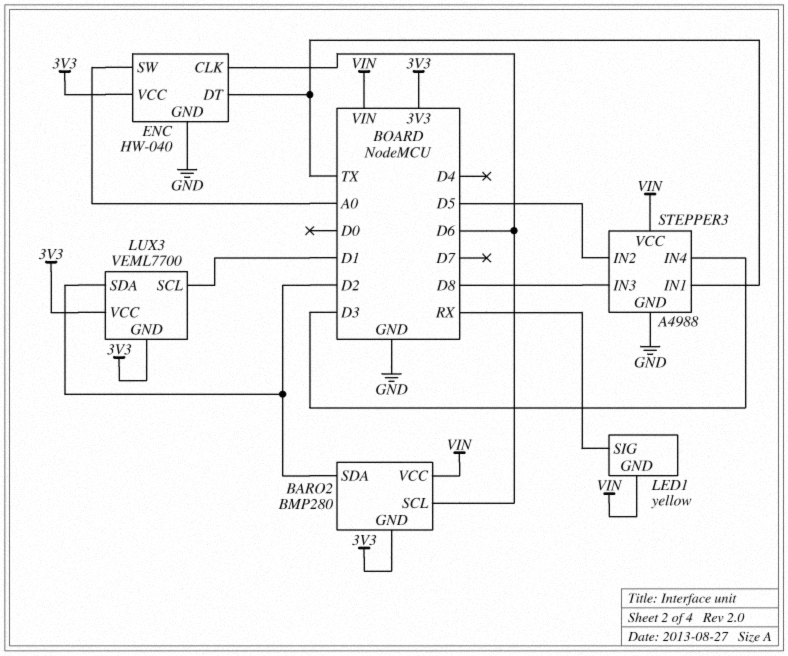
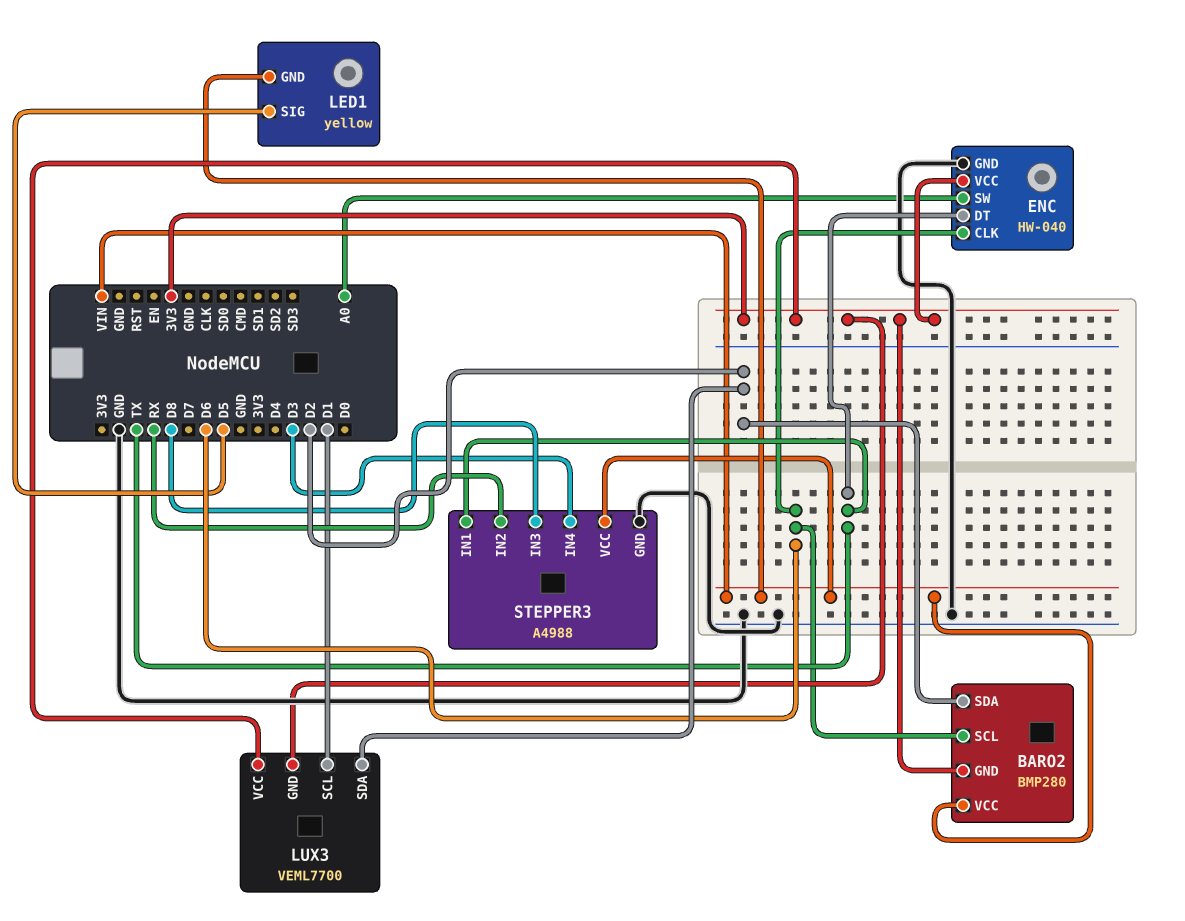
LED1 pin SIG: RX -> D5
STEPPER3 pin IN2: D5 -> RX

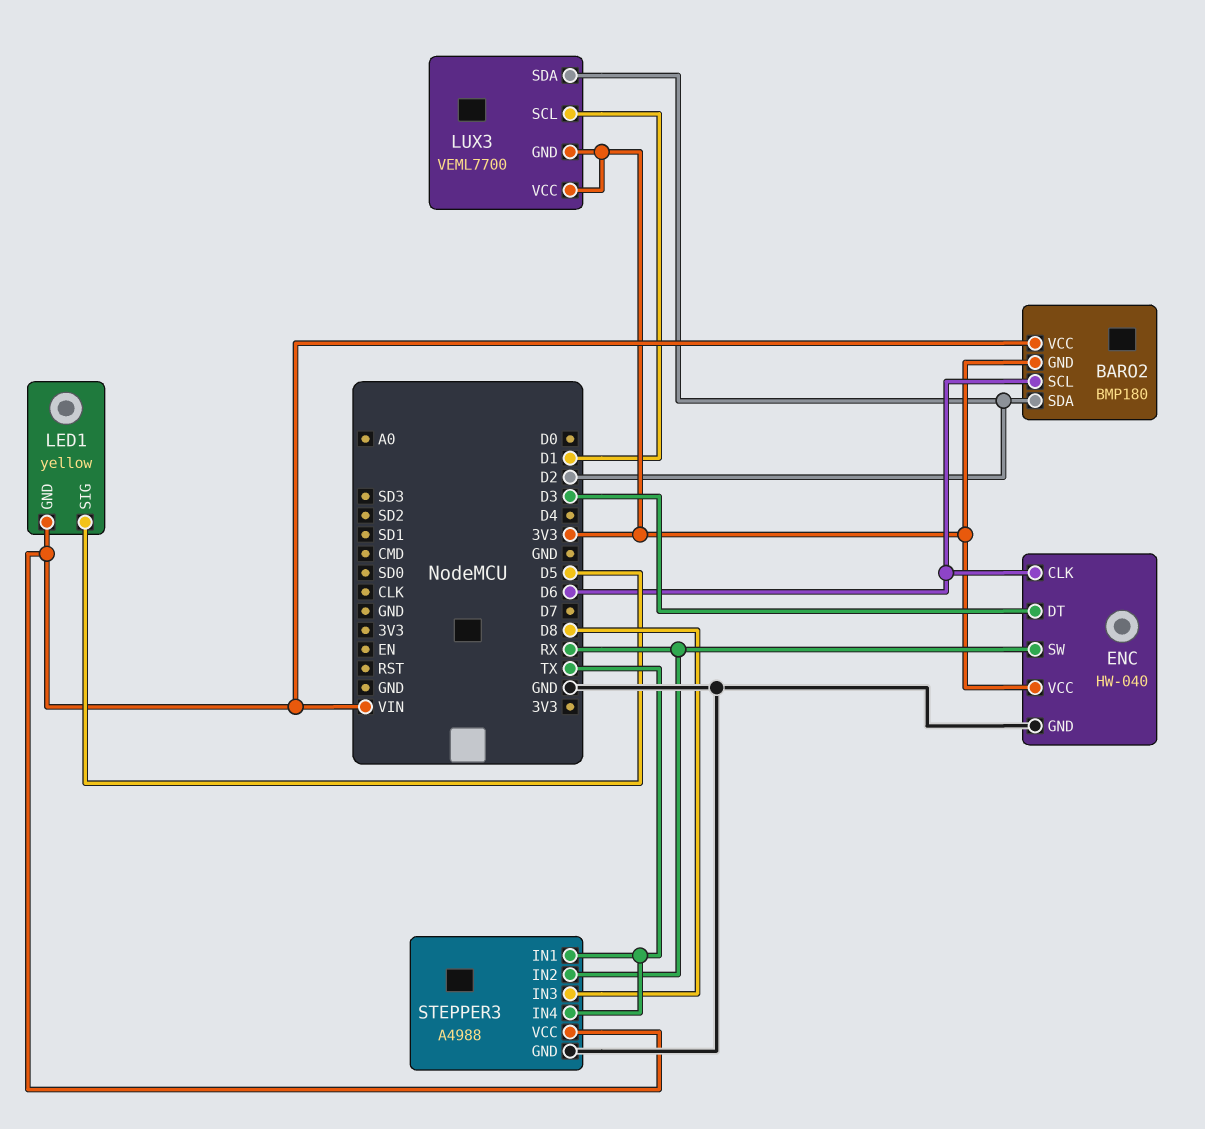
BARO2: BMP280 -> BMP180
ENC pin DT: TX -> D3
ENC pin SW: A0 -> RX
STEPPER3 pin IN4: D3 -> TX

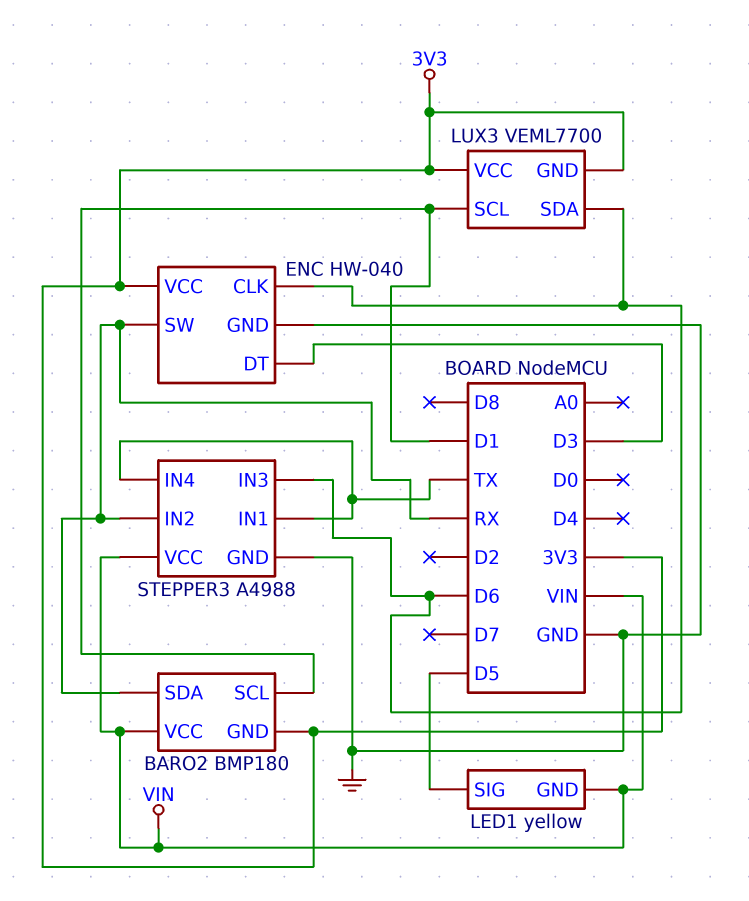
BARO2 pin SCL: D6 -> D1
BARO2 pin SDA: D2 -> RX
LUX3 pin SDA: D2 -> D6
STEPPER3 pin IN3: D8 -> D6

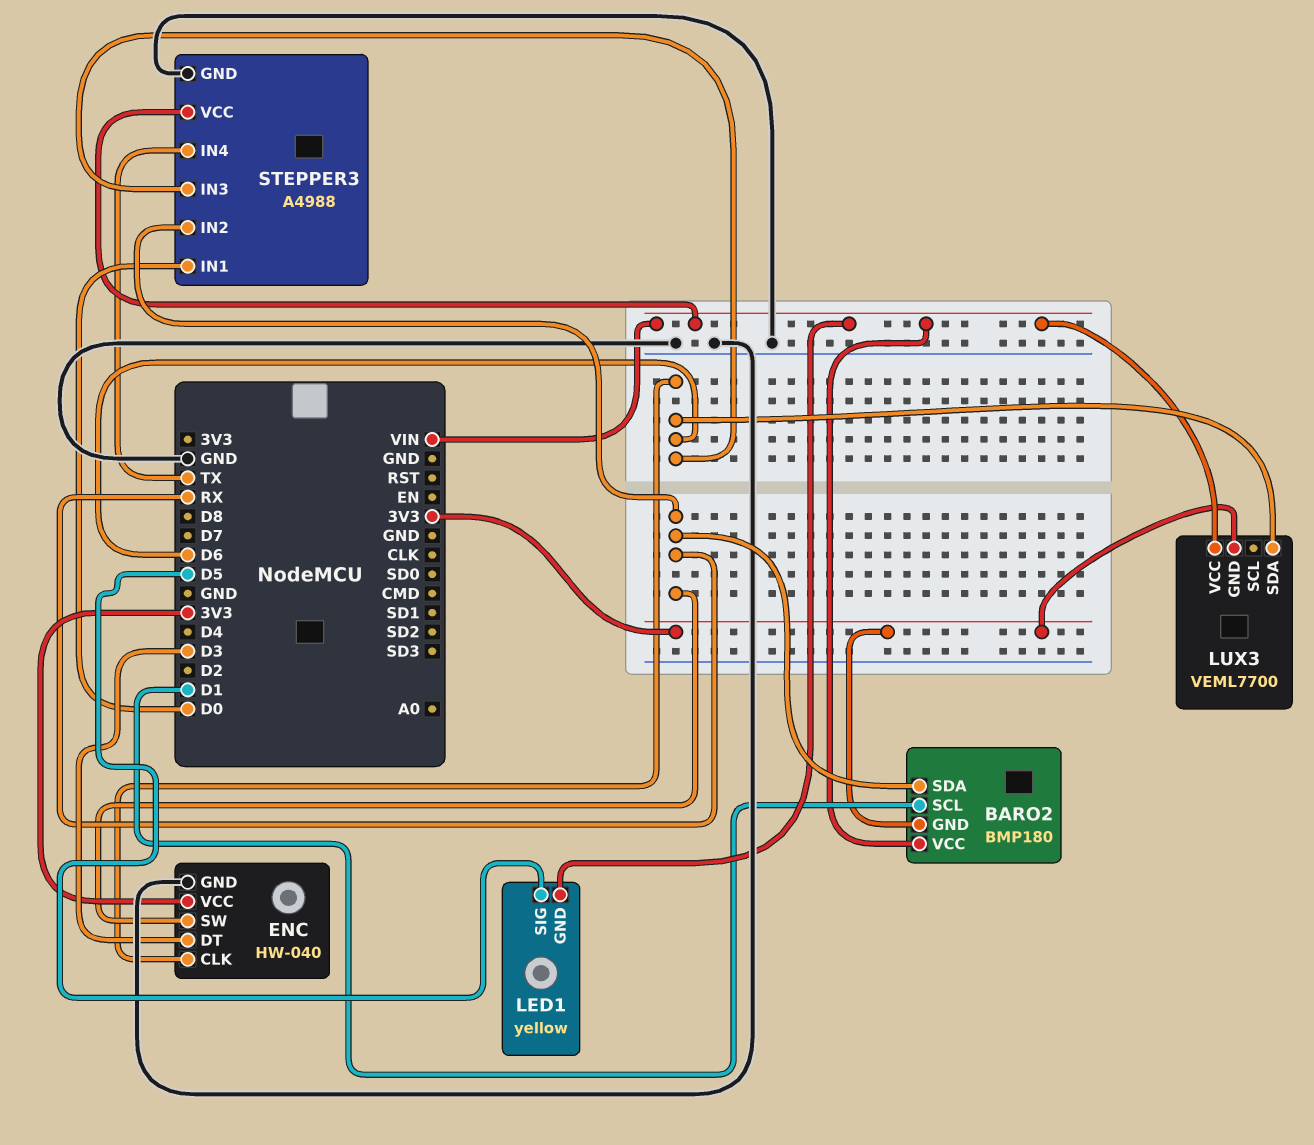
LUX3 pin SCL: D1 -> none
LUX3 pin VCC: 3V3 -> VIN
STEPPER3 pin IN1: TX -> D0

